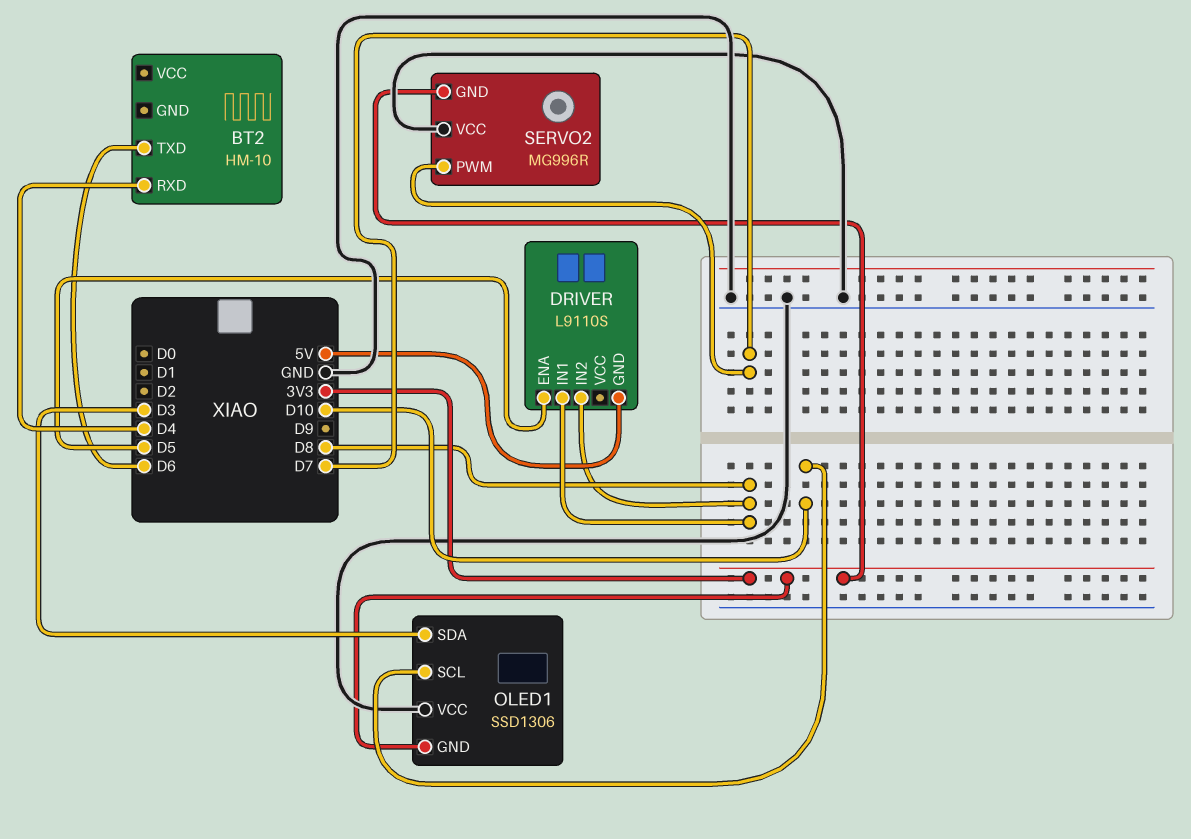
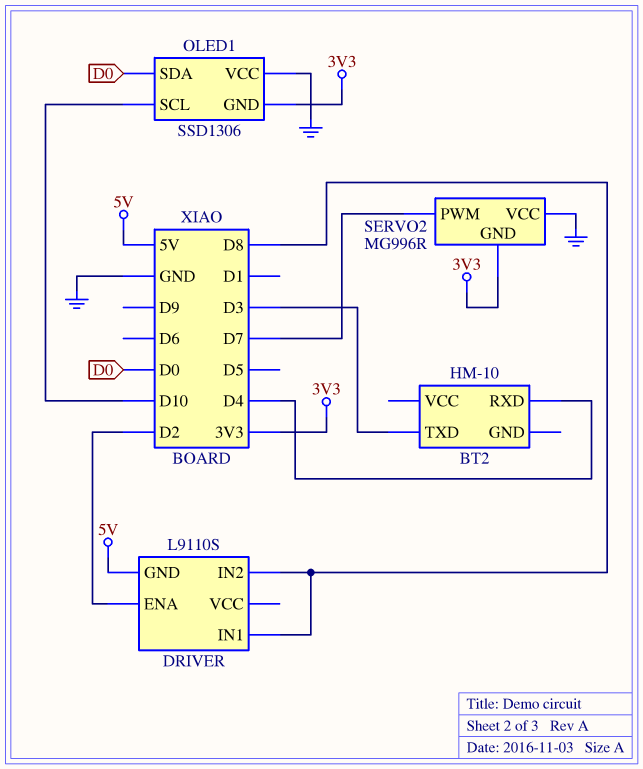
BT2 pin TXD: D6 -> D3
DRIVER pin ENA: D5 -> D2
OLED1 pin SDA: D3 -> D0

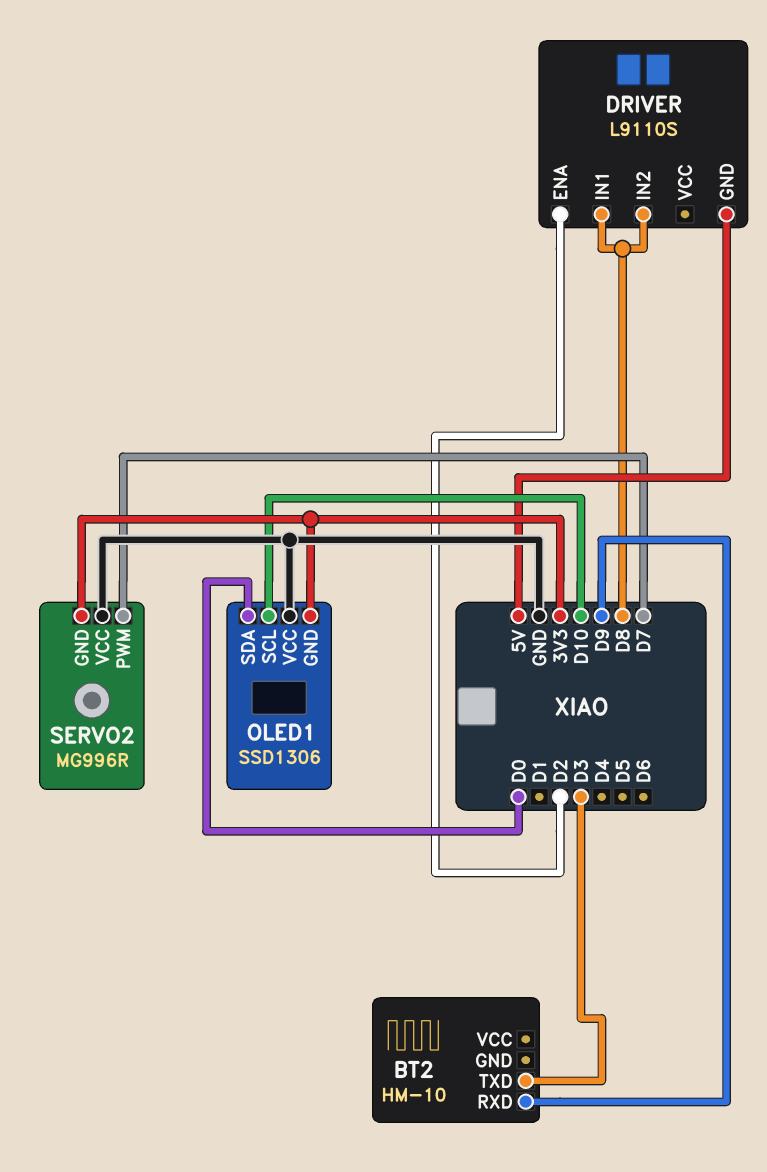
BT2 pin RXD: D4 -> D9

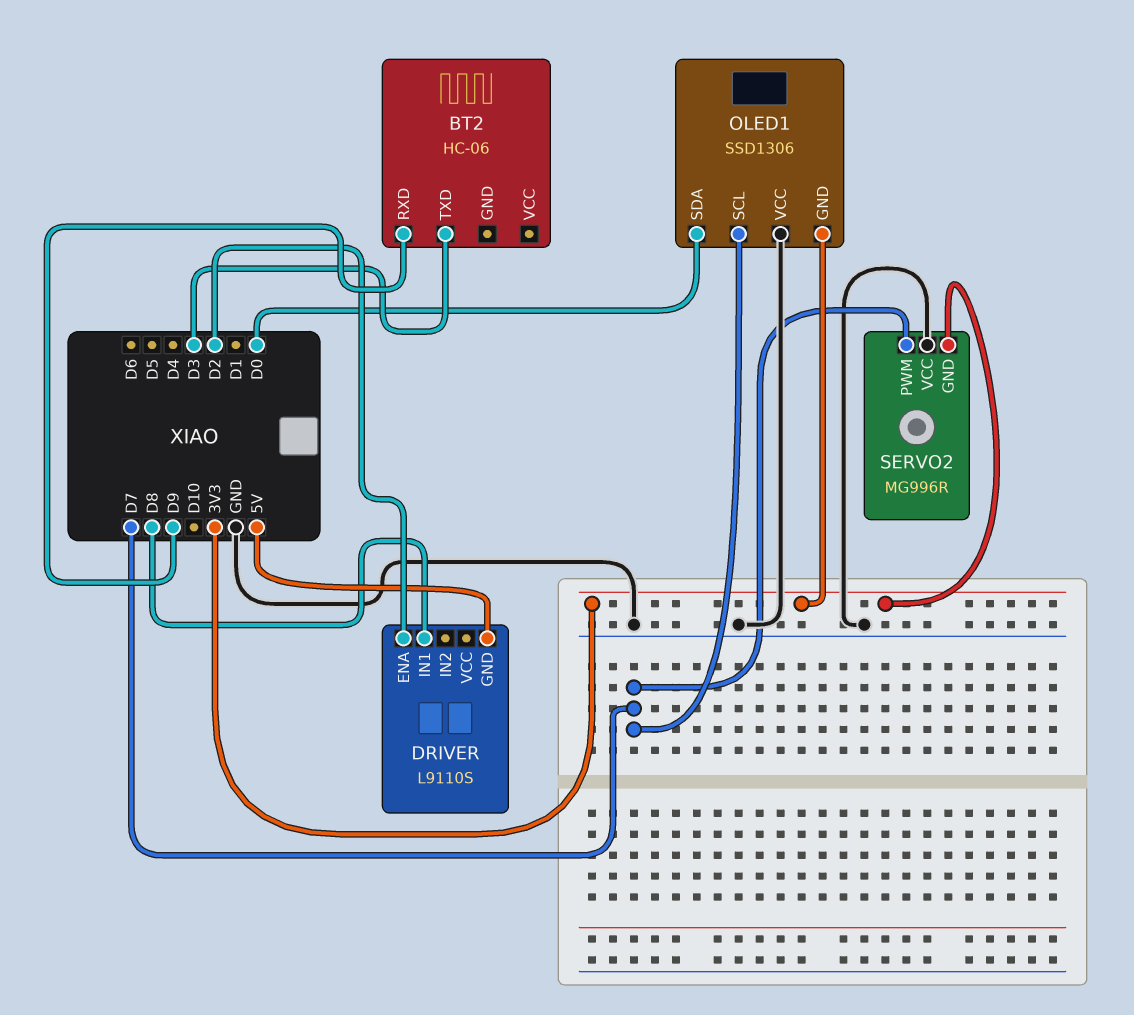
BT2: HM-10 -> HC-06
DRIVER pin IN2: D8 -> none
OLED1 pin SCL: D10 -> D7

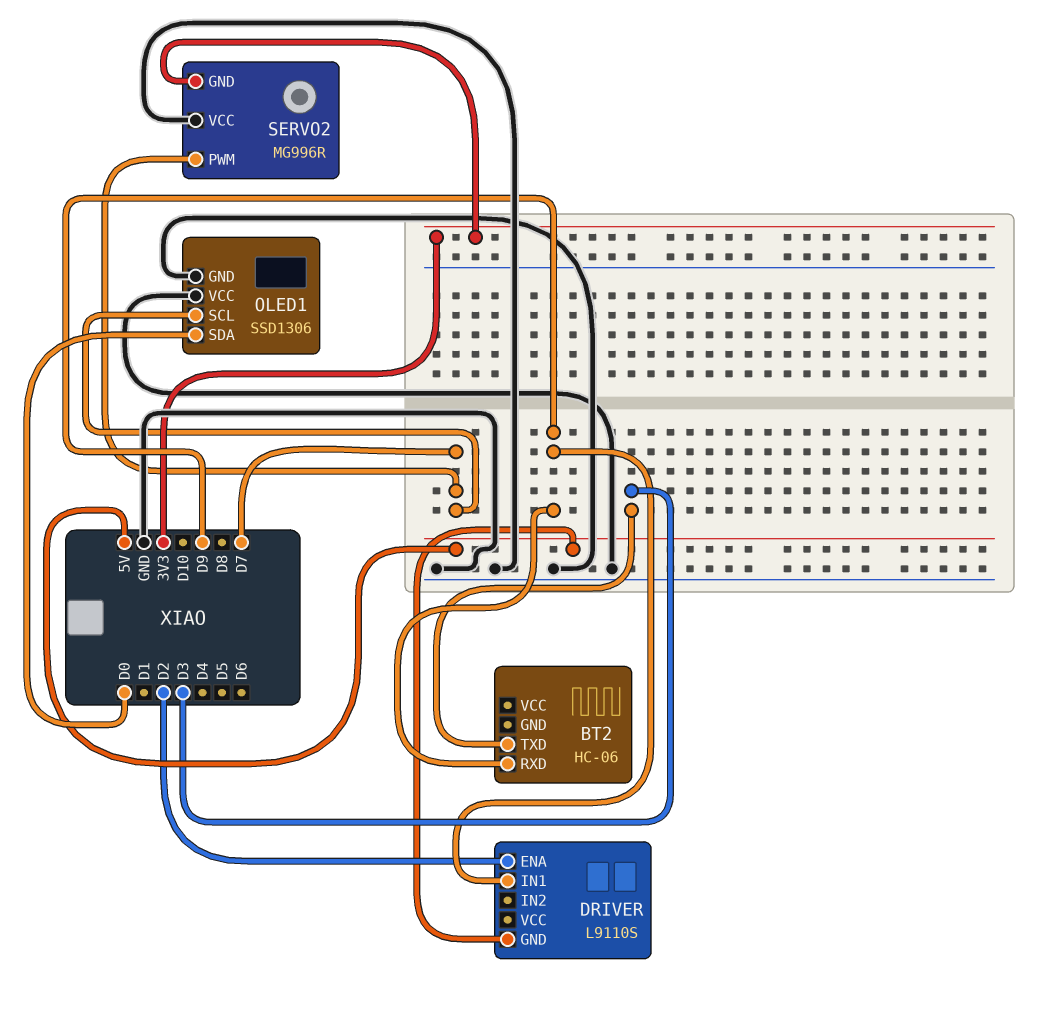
DRIVER pin IN1: D8 -> D9
OLED1 pin GND: 3V3 -> GND

